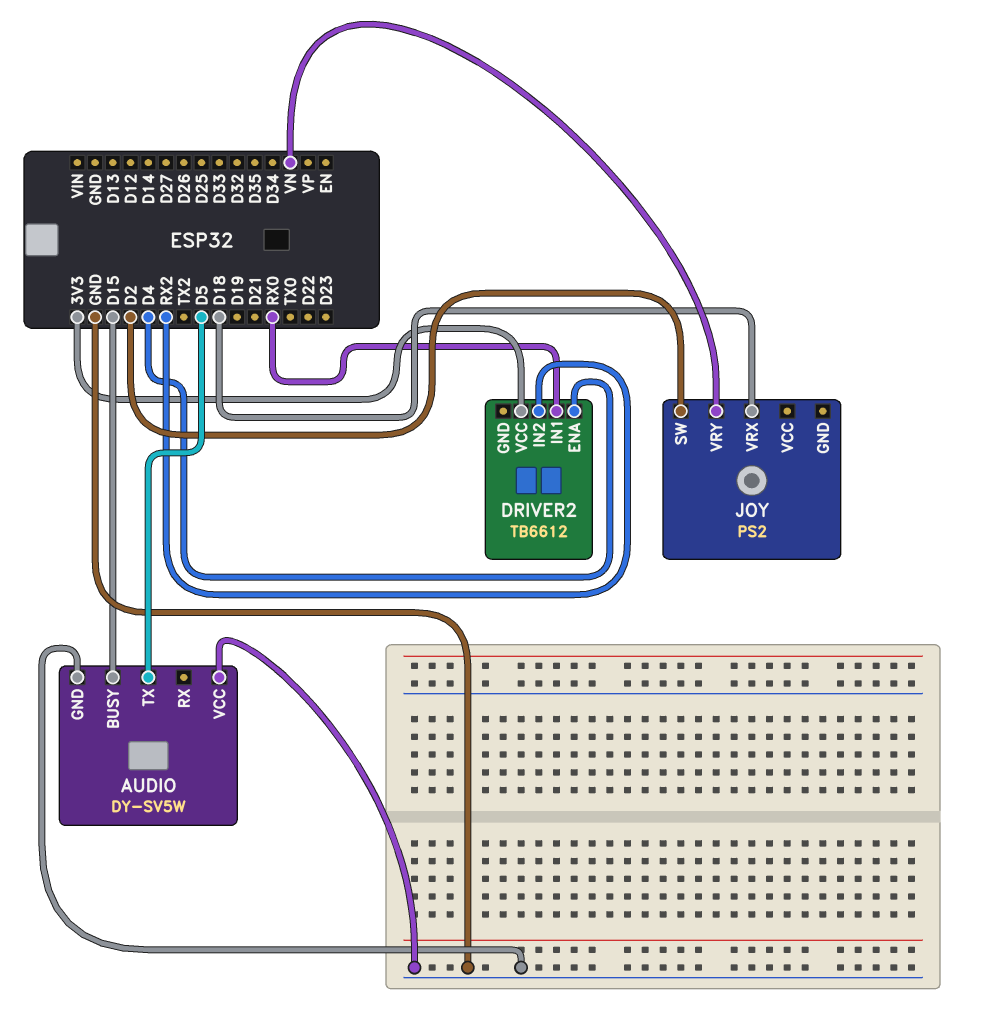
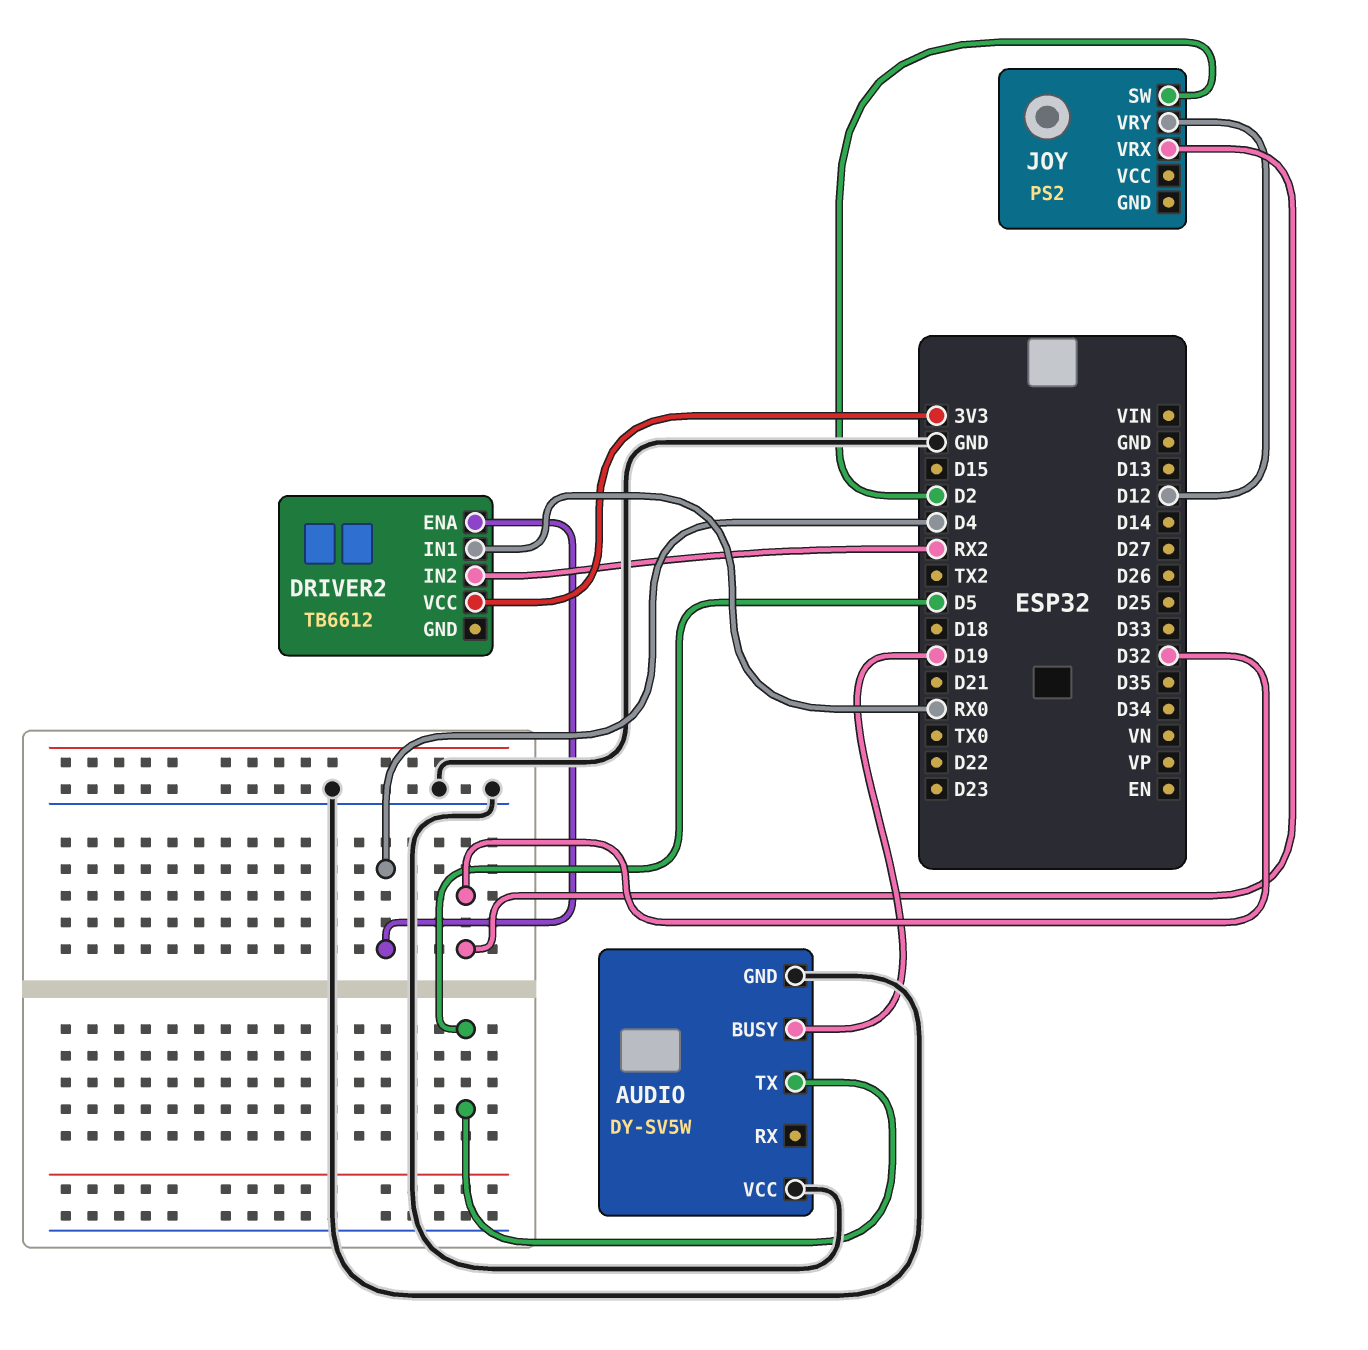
AUDIO pin BUSY: D15 -> D19
JOY pin VRX: D18 -> D32
JOY pin VRY: VN -> D12

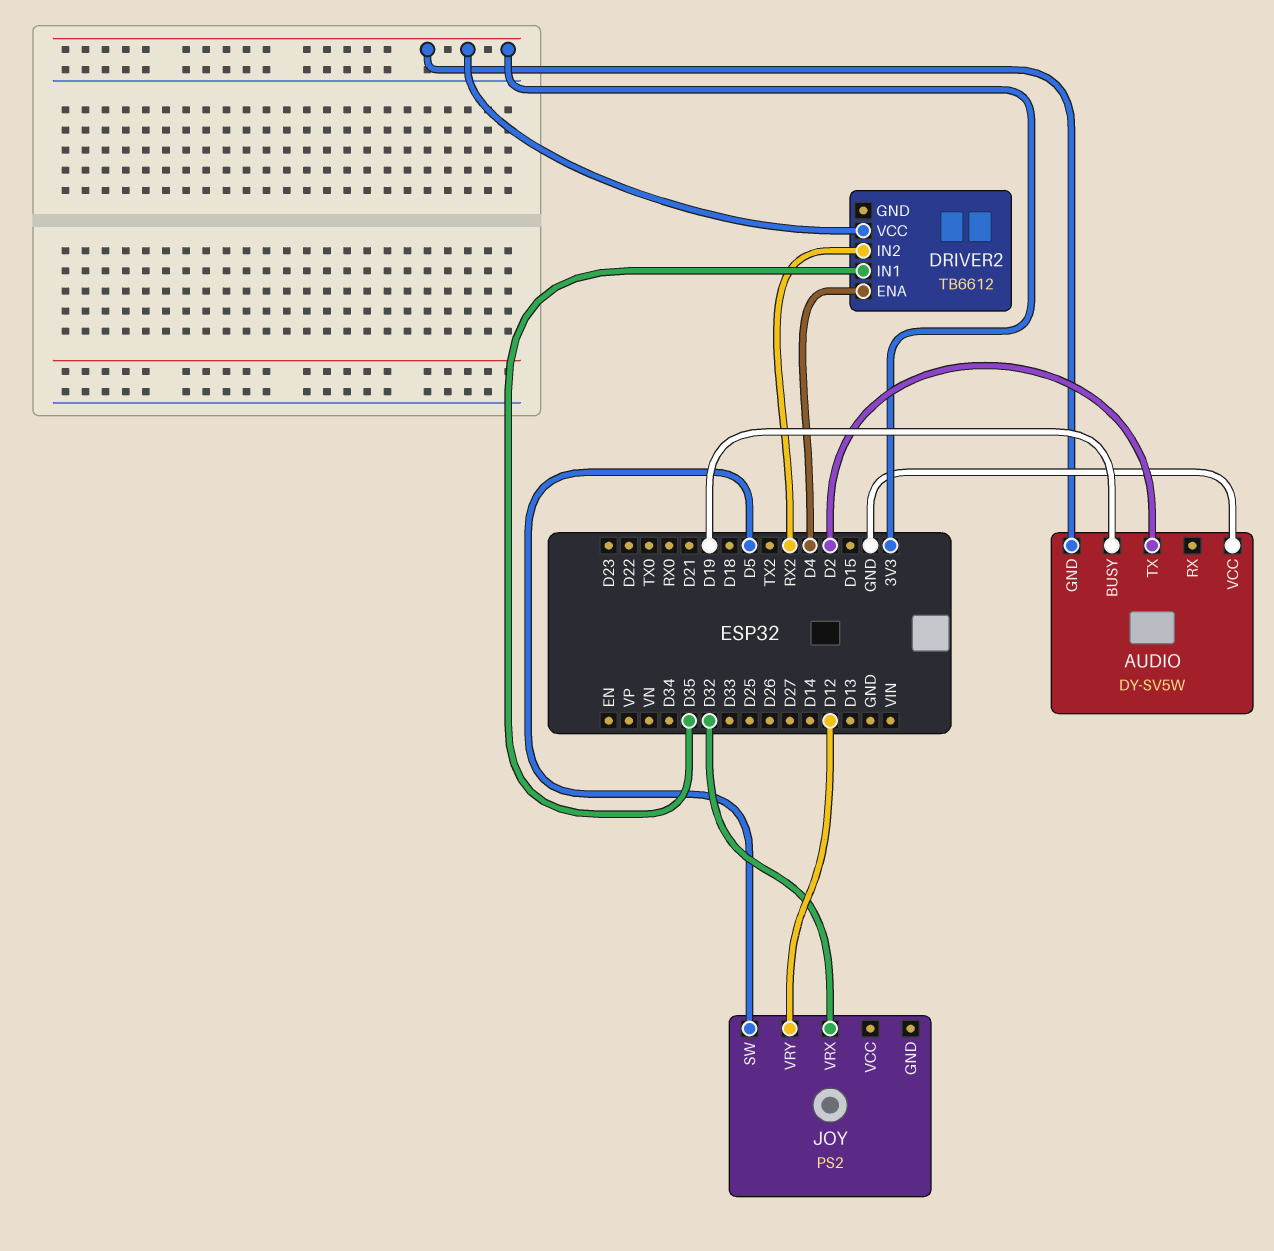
AUDIO pin GND: GND -> 3V3
AUDIO pin TX: D5 -> D2
DRIVER2 pin IN1: RX0 -> D35
JOY pin SW: D2 -> D5

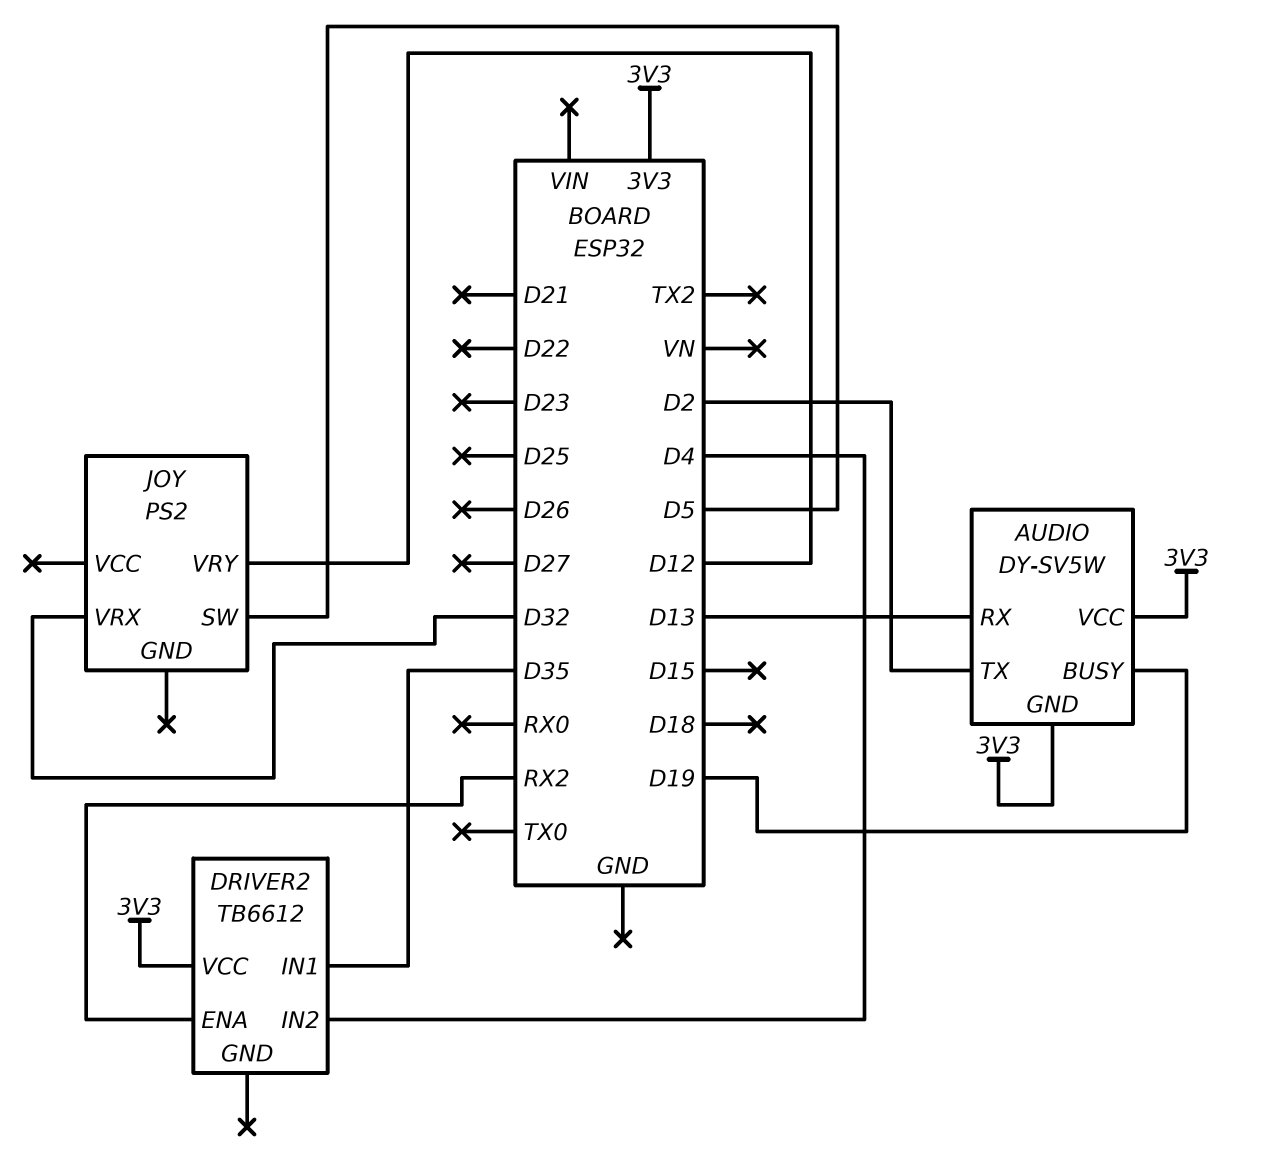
AUDIO pin RX: none -> D13
AUDIO pin VCC: GND -> 3V3
DRIVER2 pin ENA: D4 -> RX2
DRIVER2 pin IN2: RX2 -> D4

